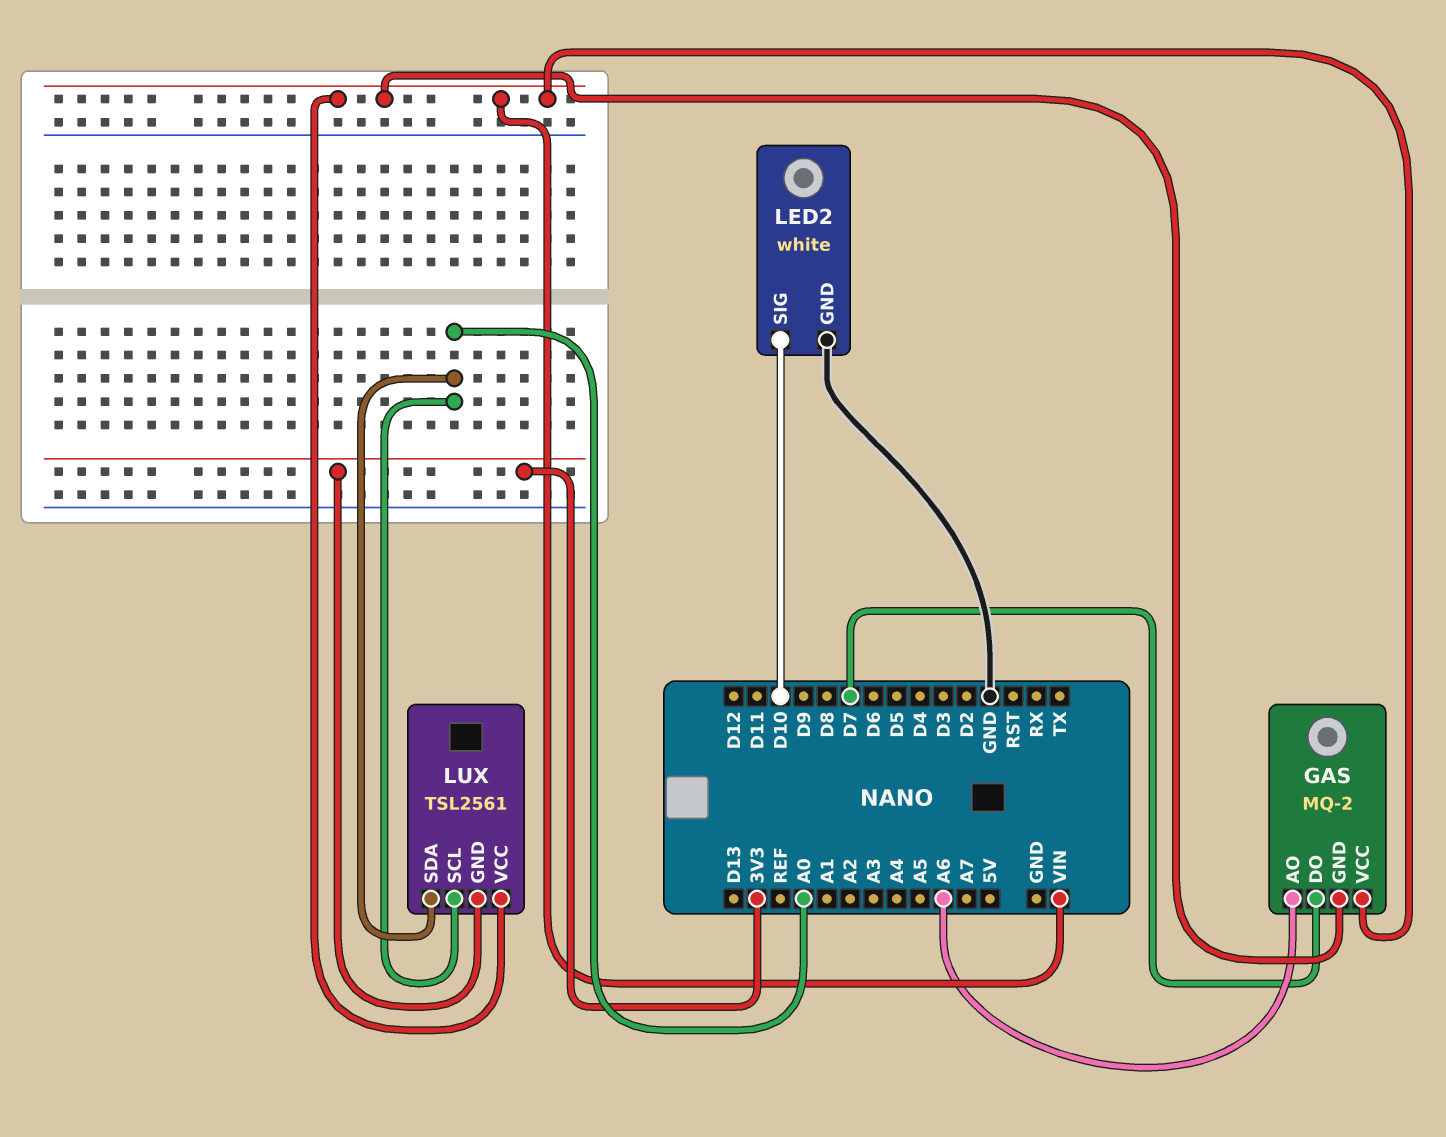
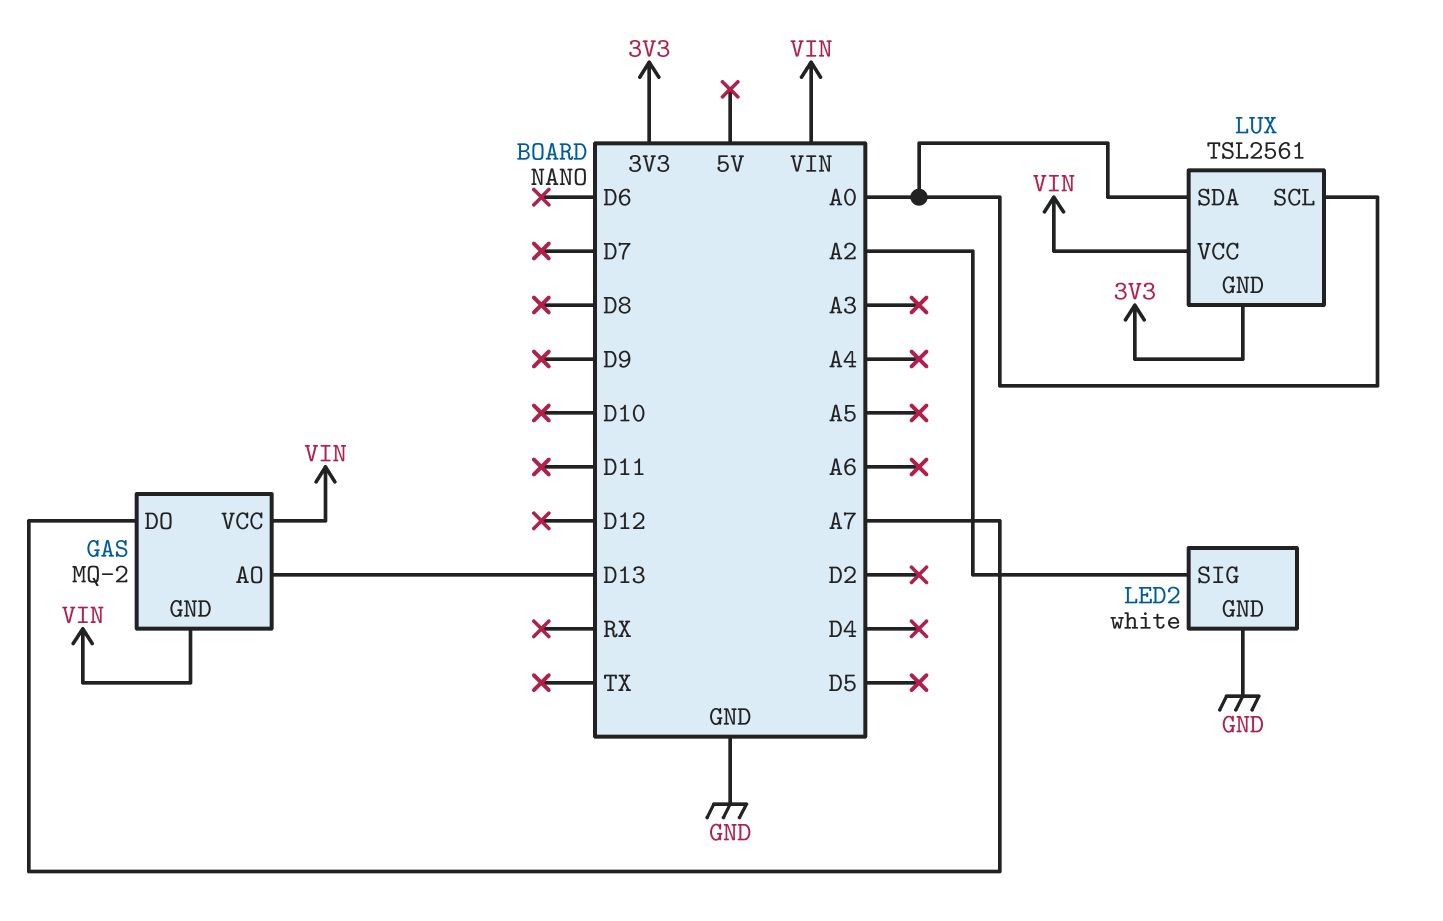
GAS pin AO: A6 -> D13
GAS pin DO: D7 -> A7
LED2 pin SIG: D10 -> A2

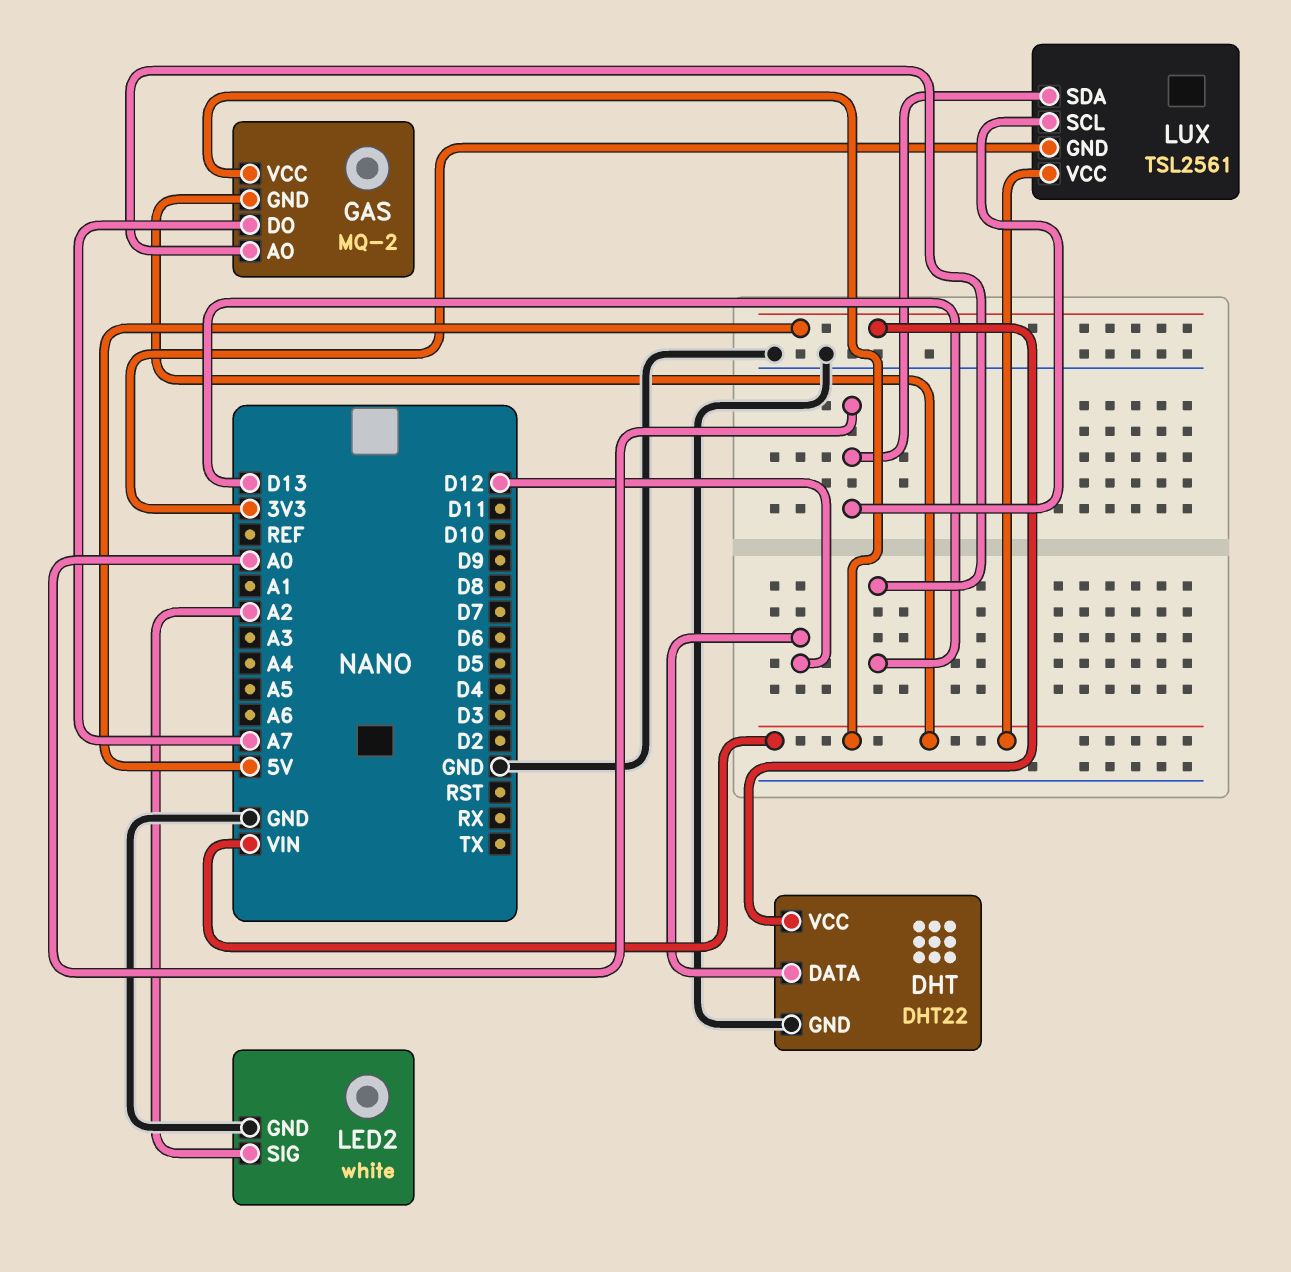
DHT: none -> DHT22
DHT pin DATA: none -> D12
DHT pin GND: none -> GND
DHT pin VCC: none -> 5V

